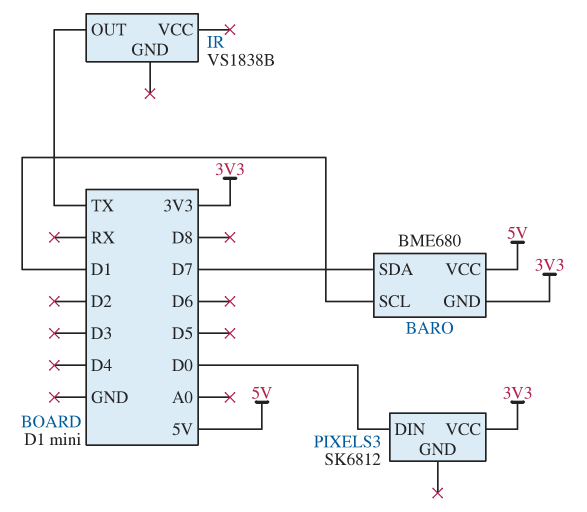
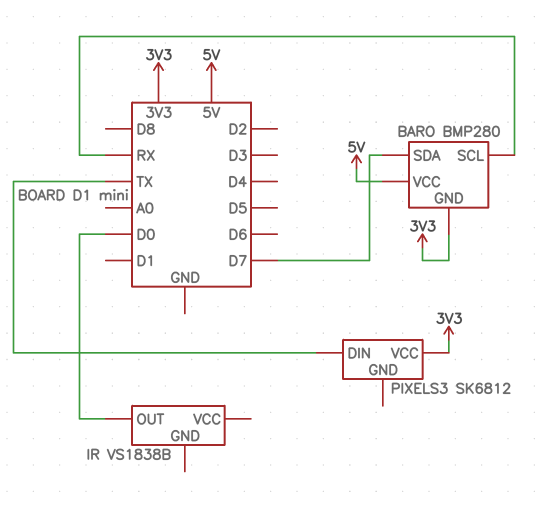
BARO: BME680 -> BMP280
BARO pin SCL: D1 -> RX
IR pin OUT: TX -> D0
PIXELS3 pin DIN: D0 -> TX

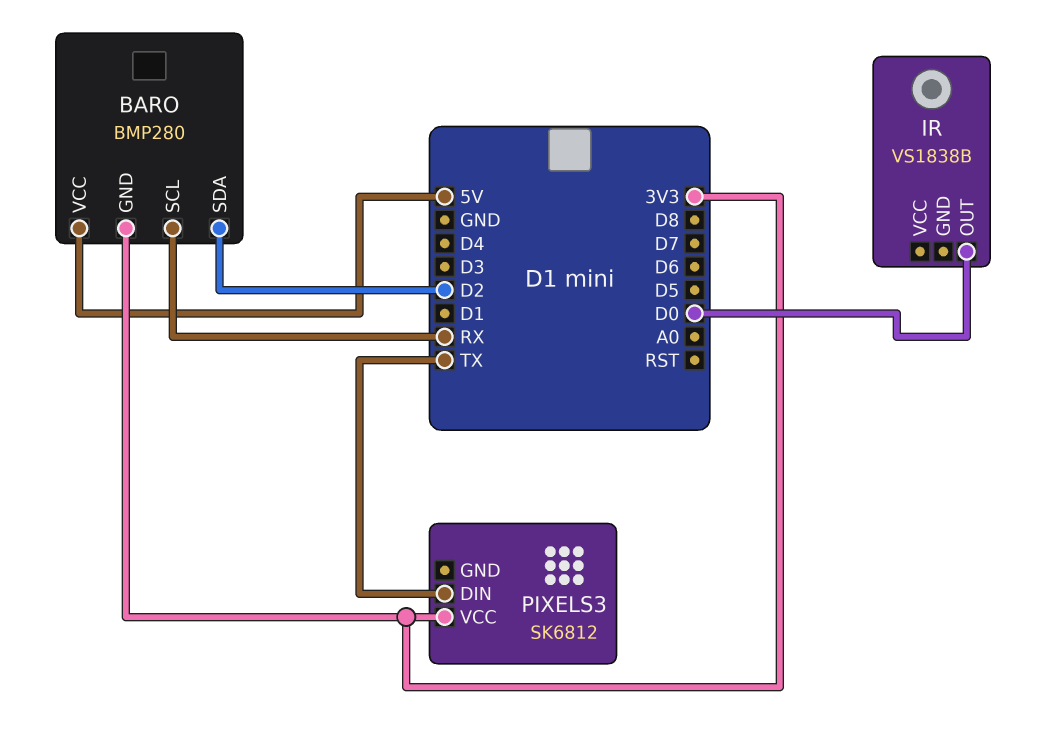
BARO pin SDA: D7 -> D2

